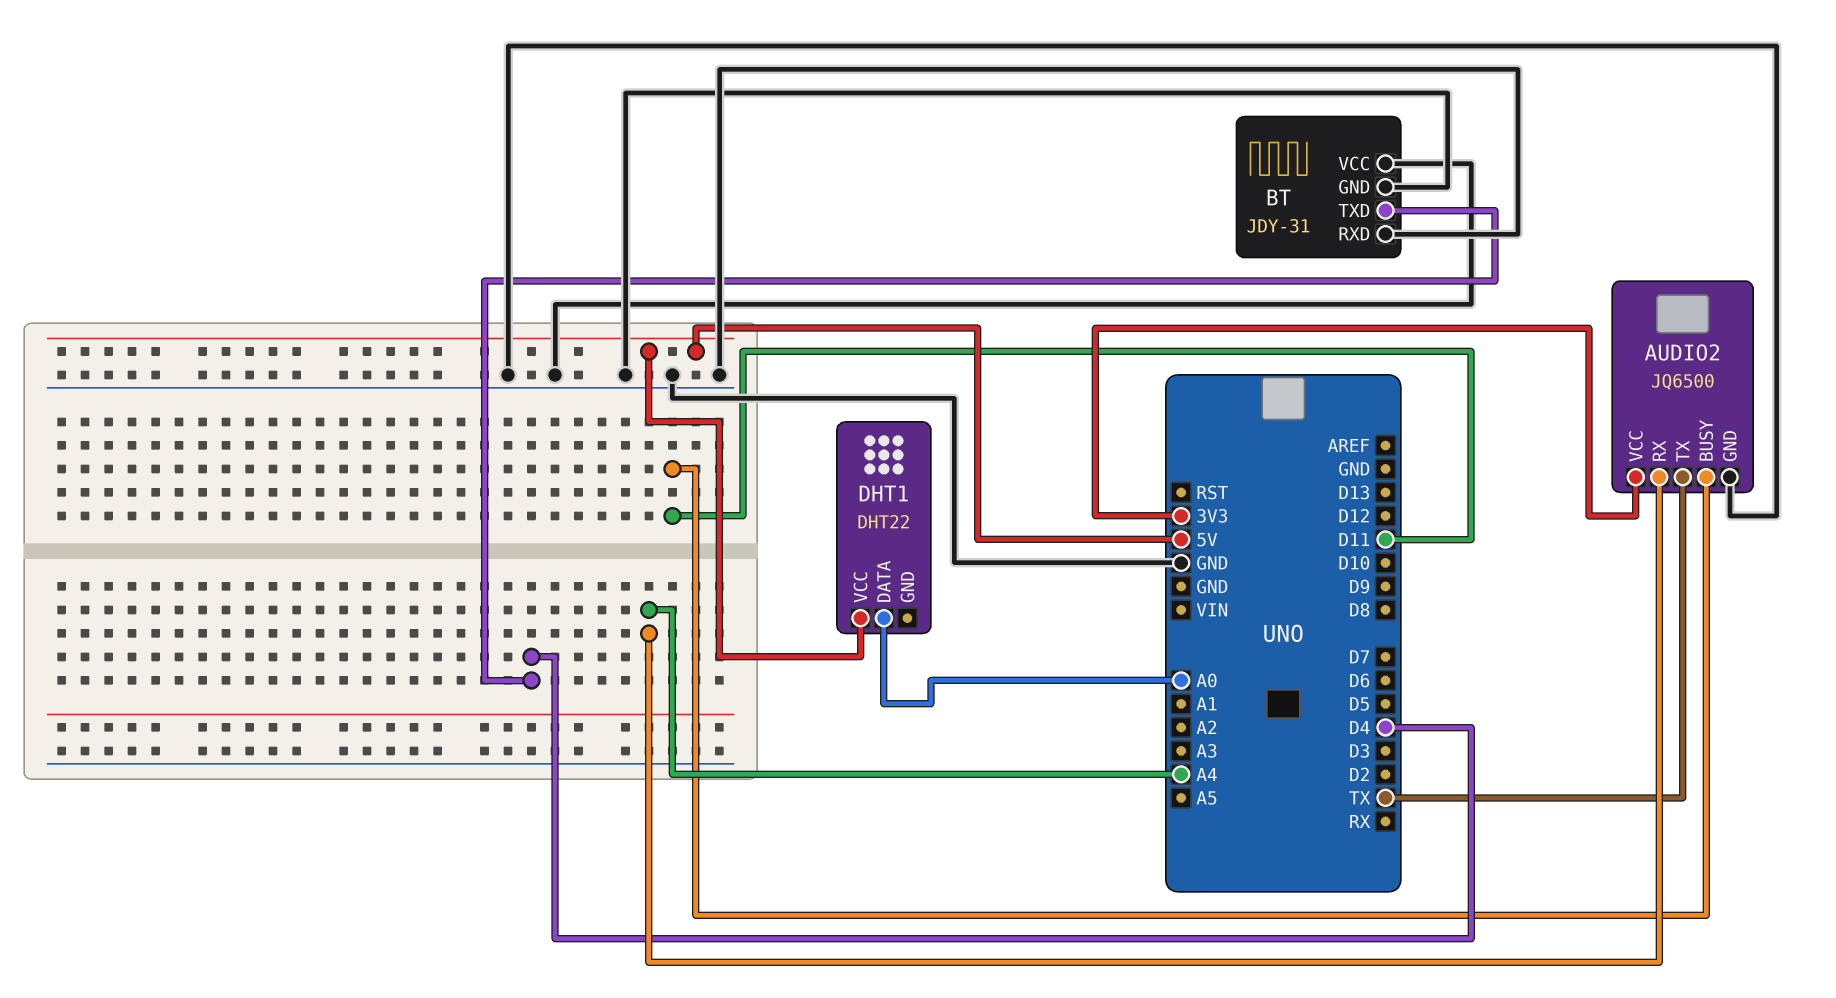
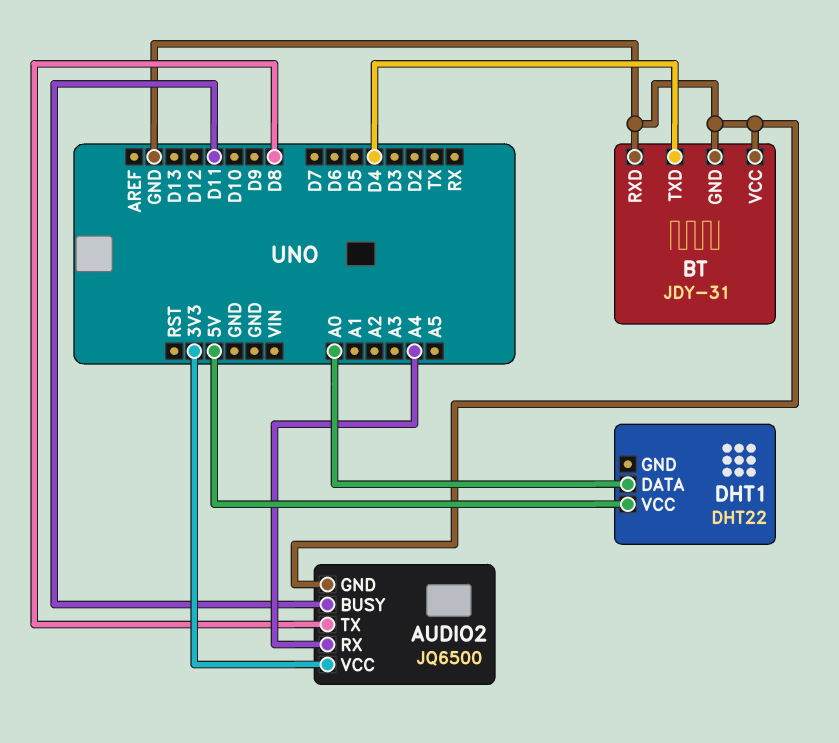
AUDIO2 pin TX: TX -> D8

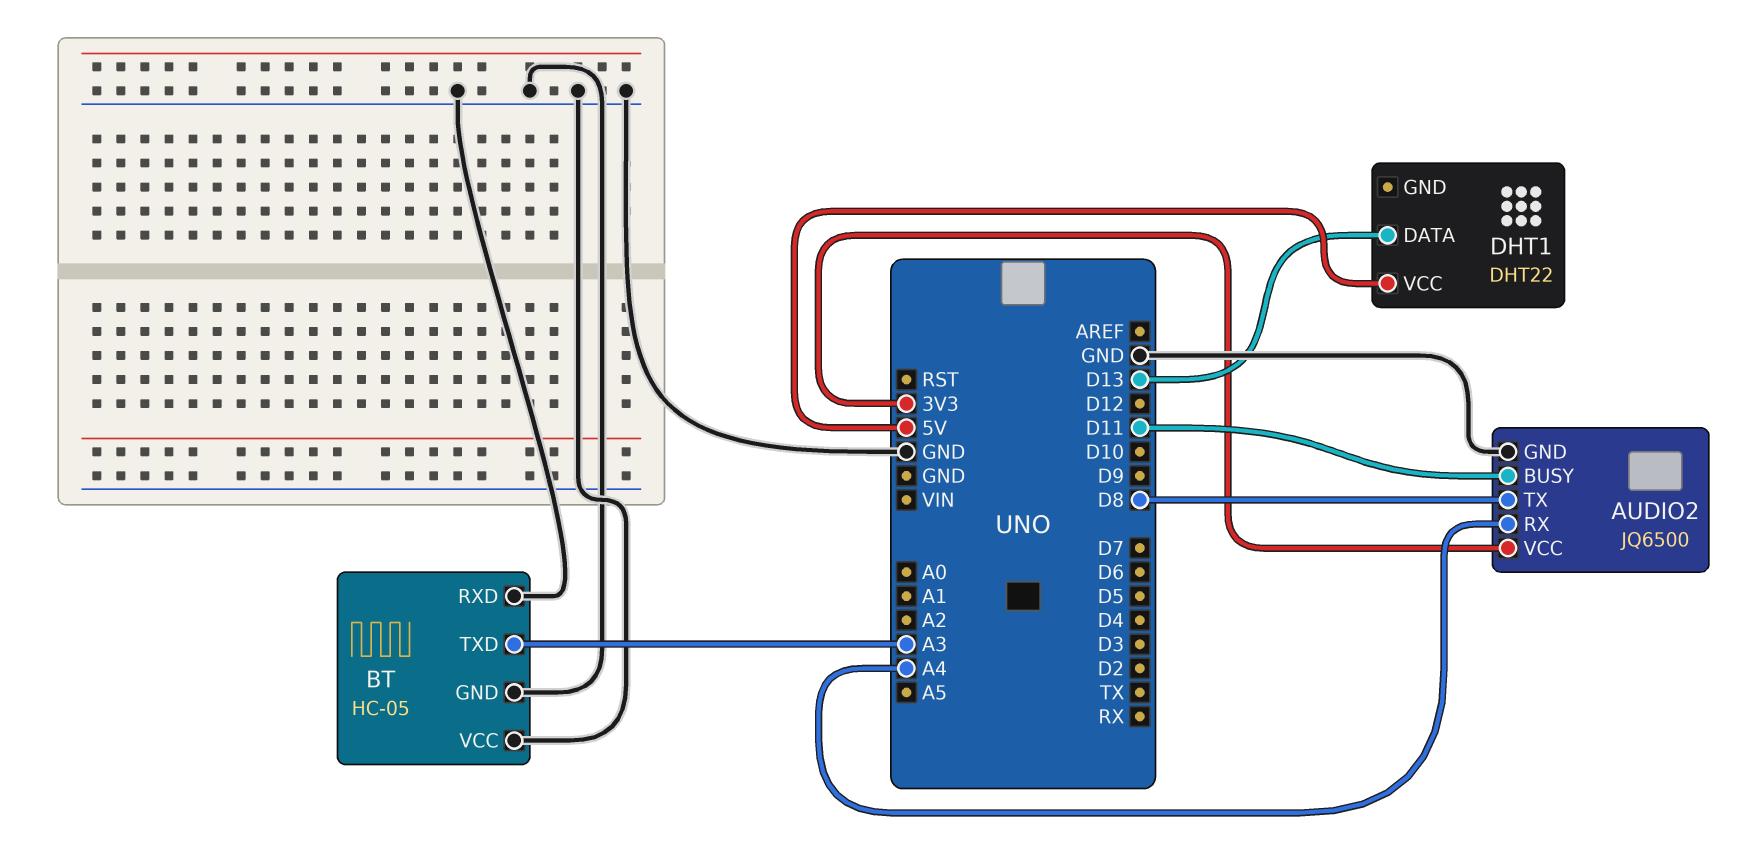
BT: JDY-31 -> HC-05
BT pin TXD: D4 -> A3
DHT1 pin DATA: A0 -> D13

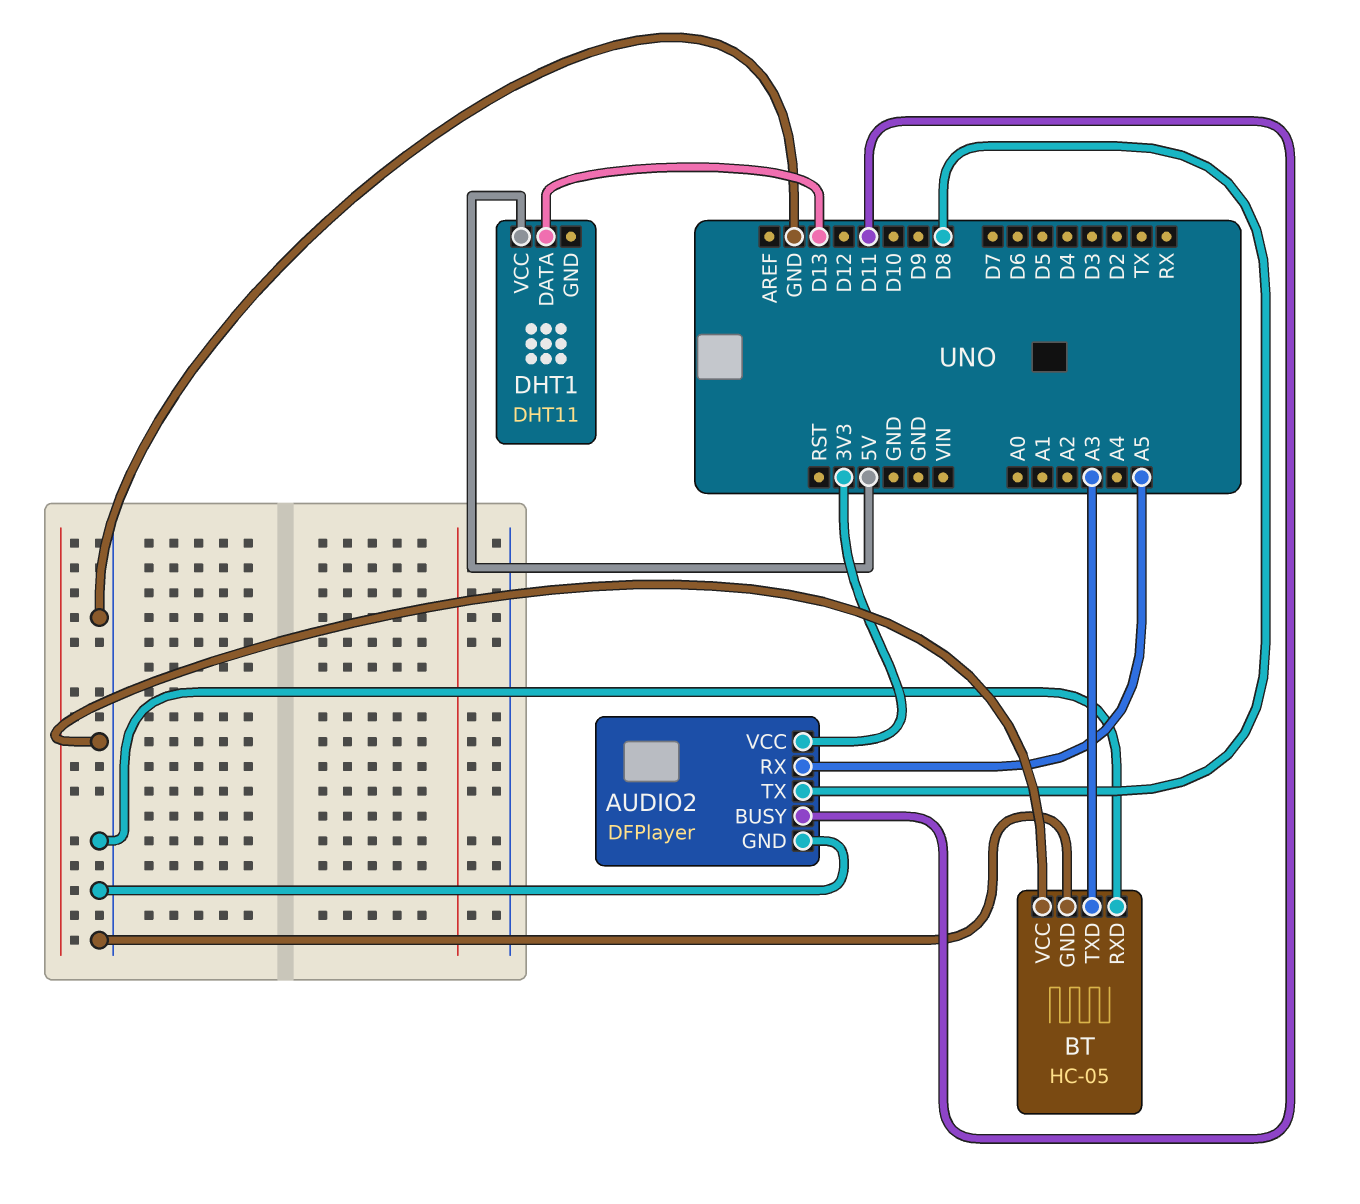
AUDIO2: JQ6500 -> DFPlayer
AUDIO2 pin RX: A4 -> A5
DHT1: DHT22 -> DHT11

